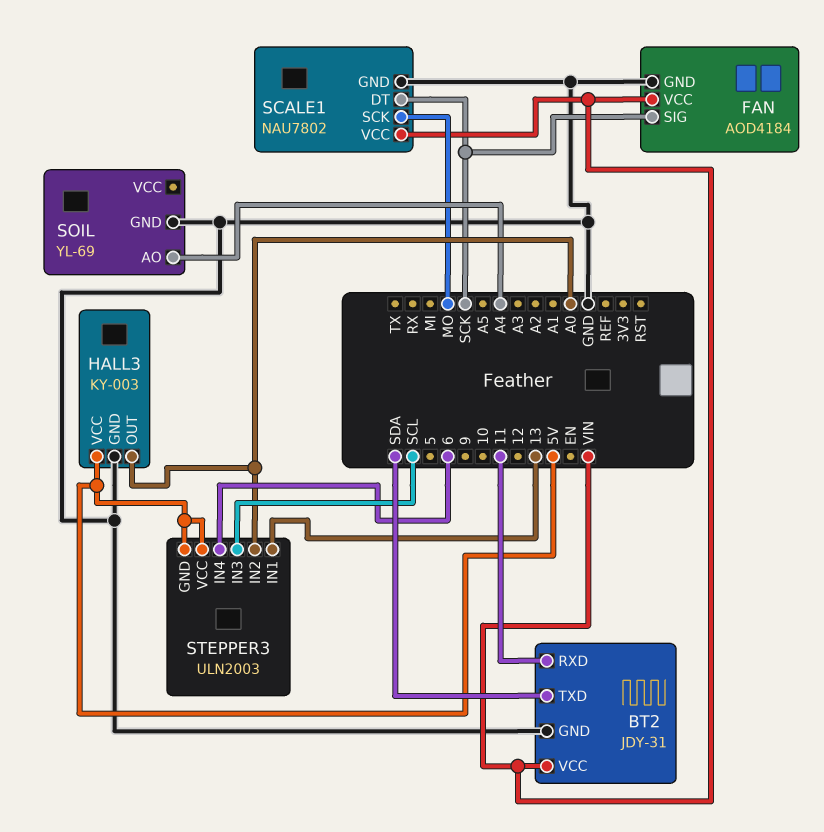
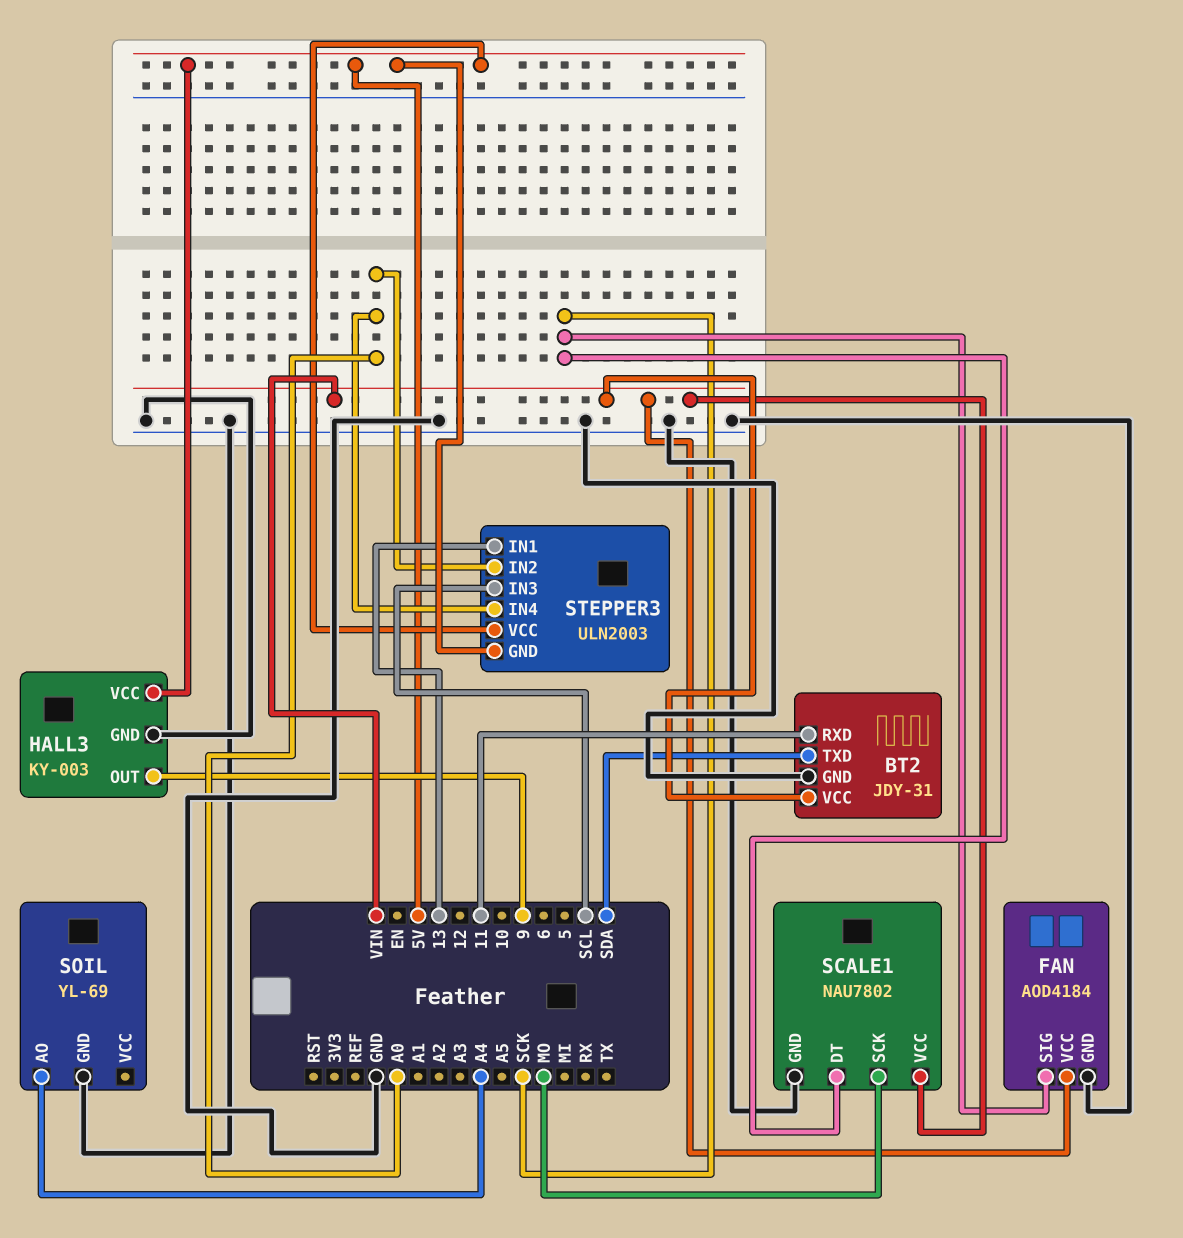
HALL3 pin OUT: A0 -> 9
STEPPER3 pin IN4: 6 -> A0

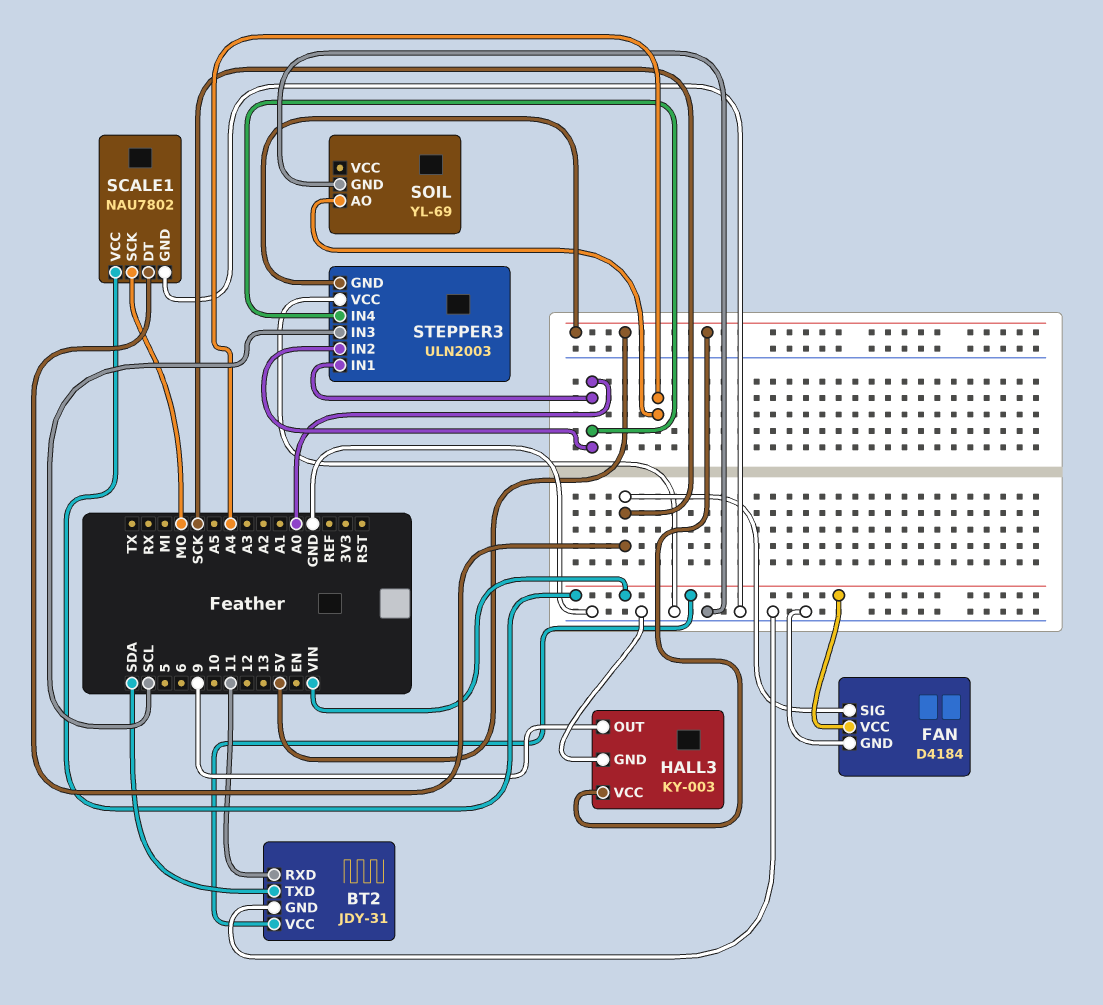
FAN: AOD4184 -> D4184
STEPPER3 pin IN1: 13 -> A0
STEPPER3 pin VCC: 5V -> GND

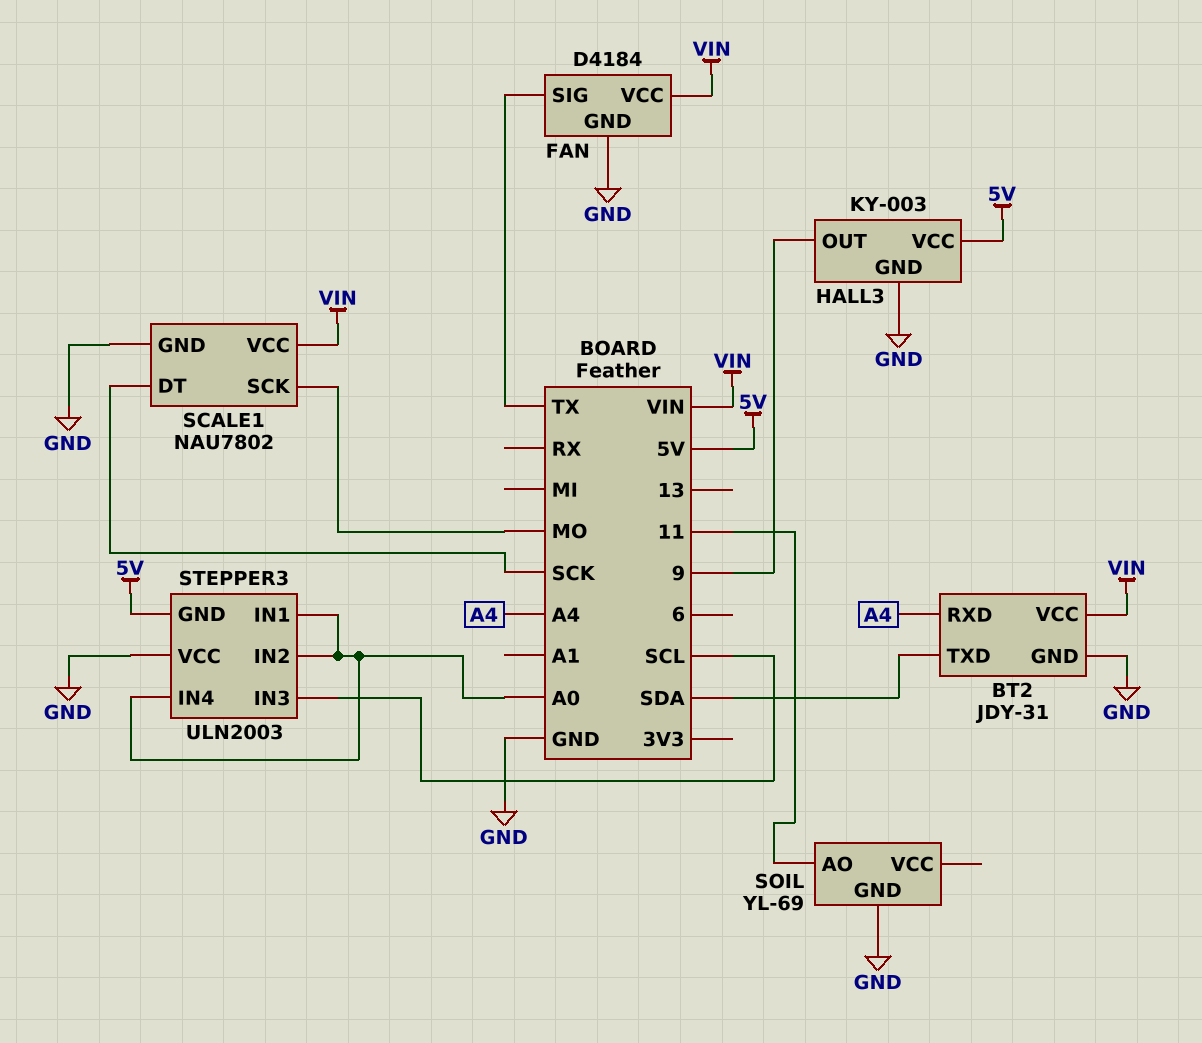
BT2 pin RXD: 11 -> A4
FAN pin SIG: SCK -> TX
SOIL pin AO: A4 -> 11

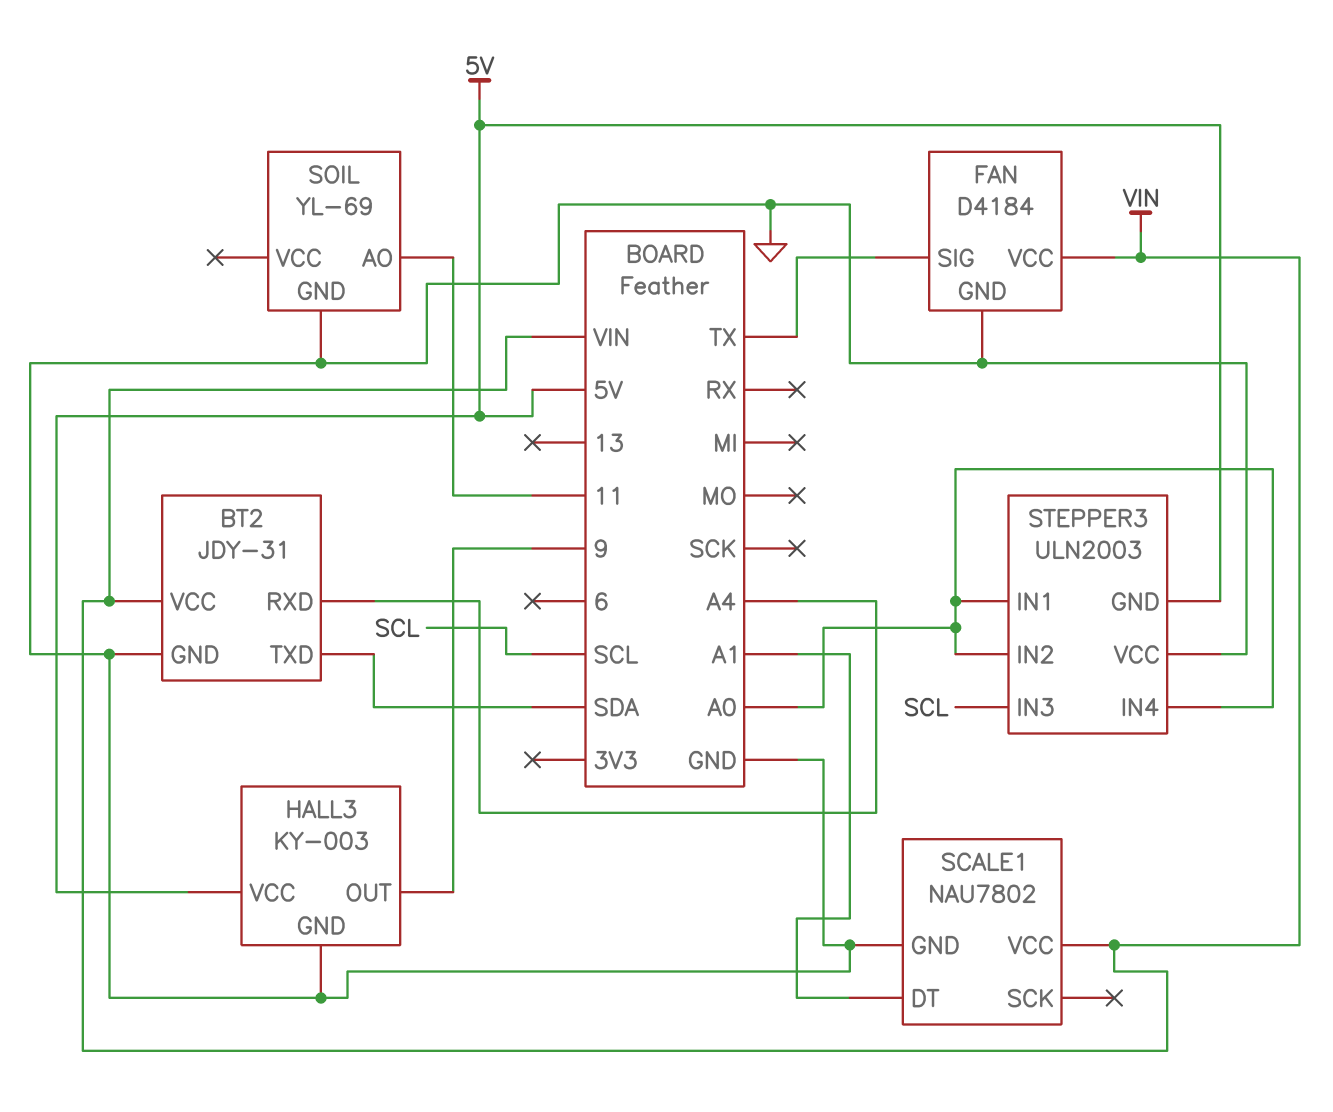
SCALE1 pin DT: SCK -> A1
SCALE1 pin SCK: MO -> none

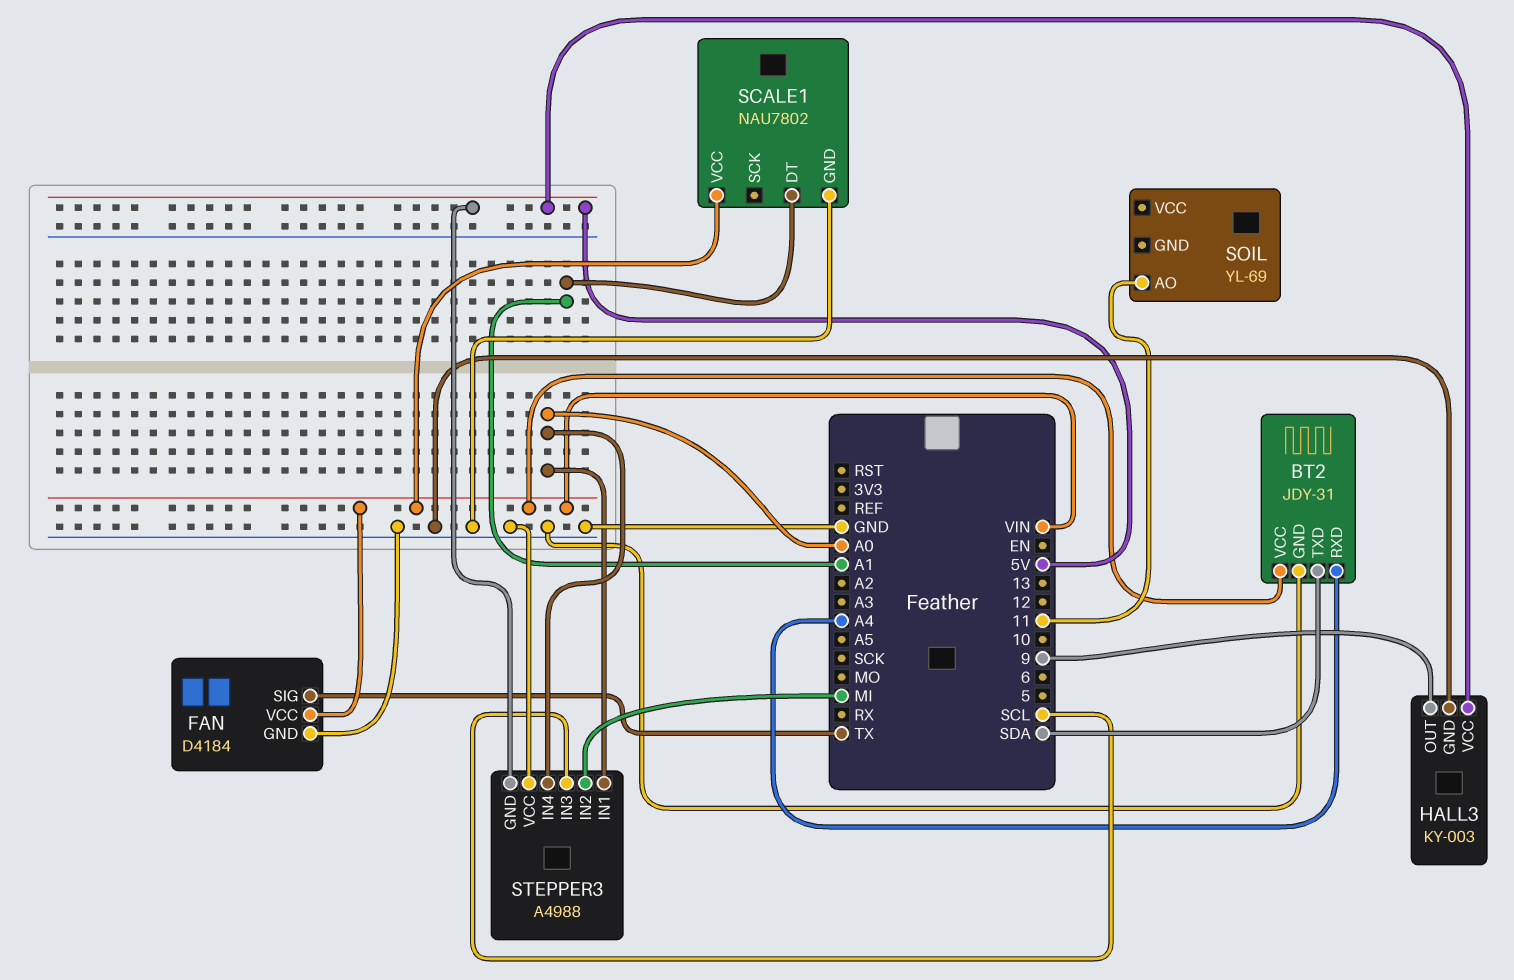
SOIL pin GND: GND -> none
STEPPER3: ULN2003 -> A4988
STEPPER3 pin IN2: A0 -> MI

